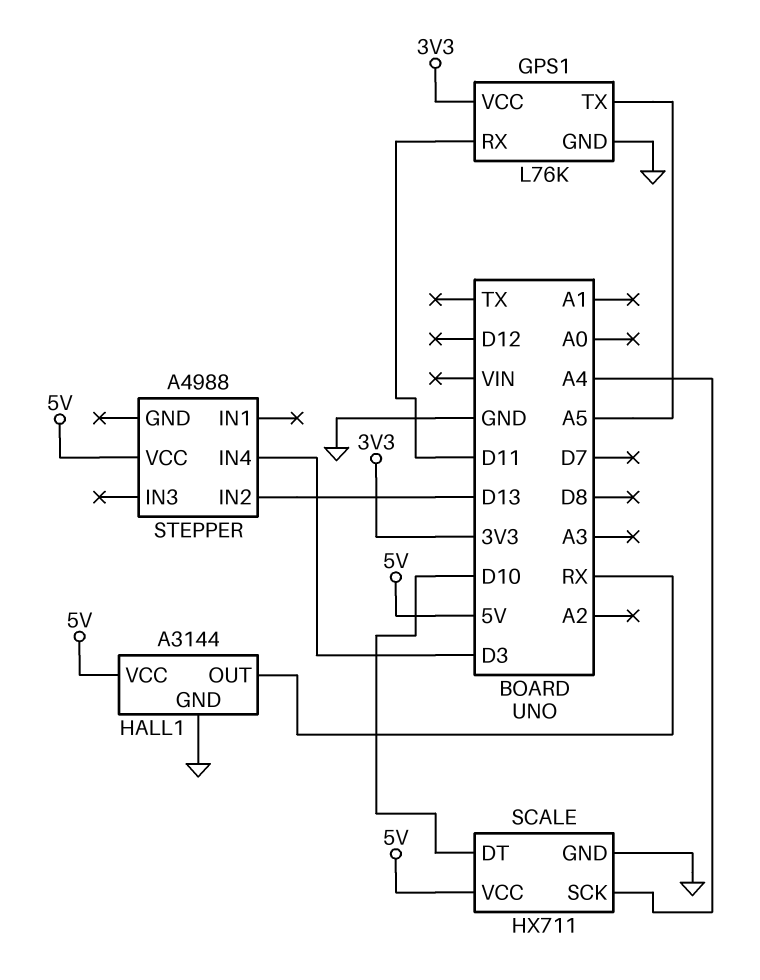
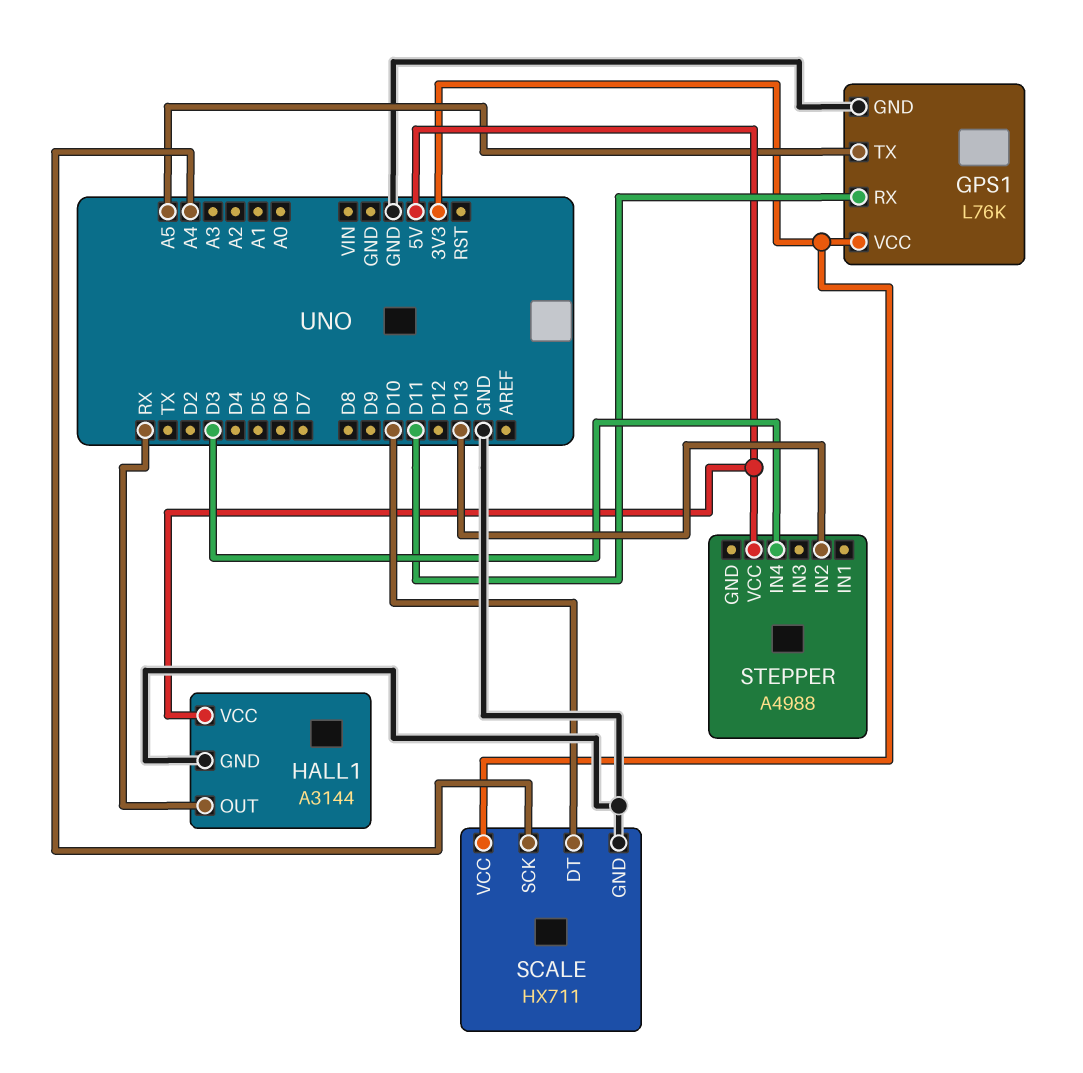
SCALE pin VCC: 5V -> 3V3

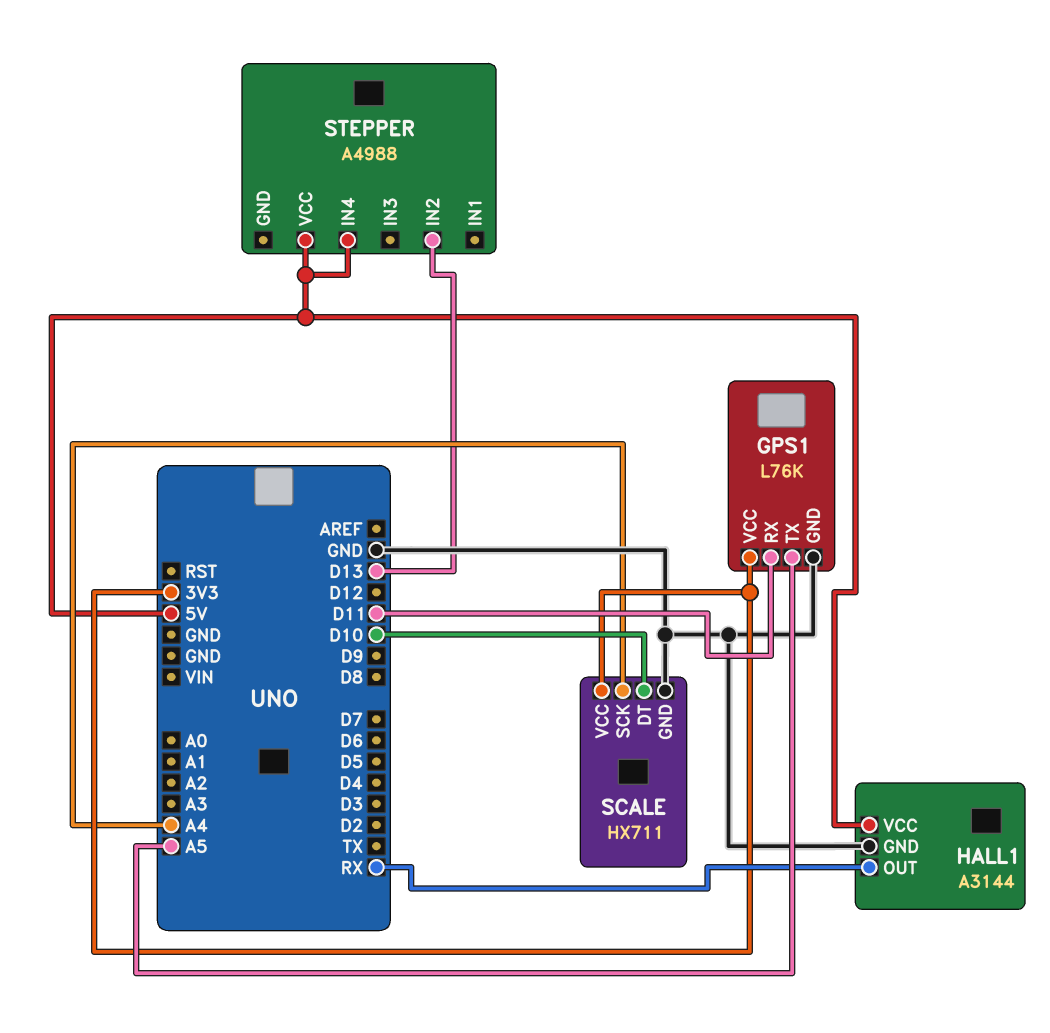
STEPPER pin IN4: D3 -> 5V

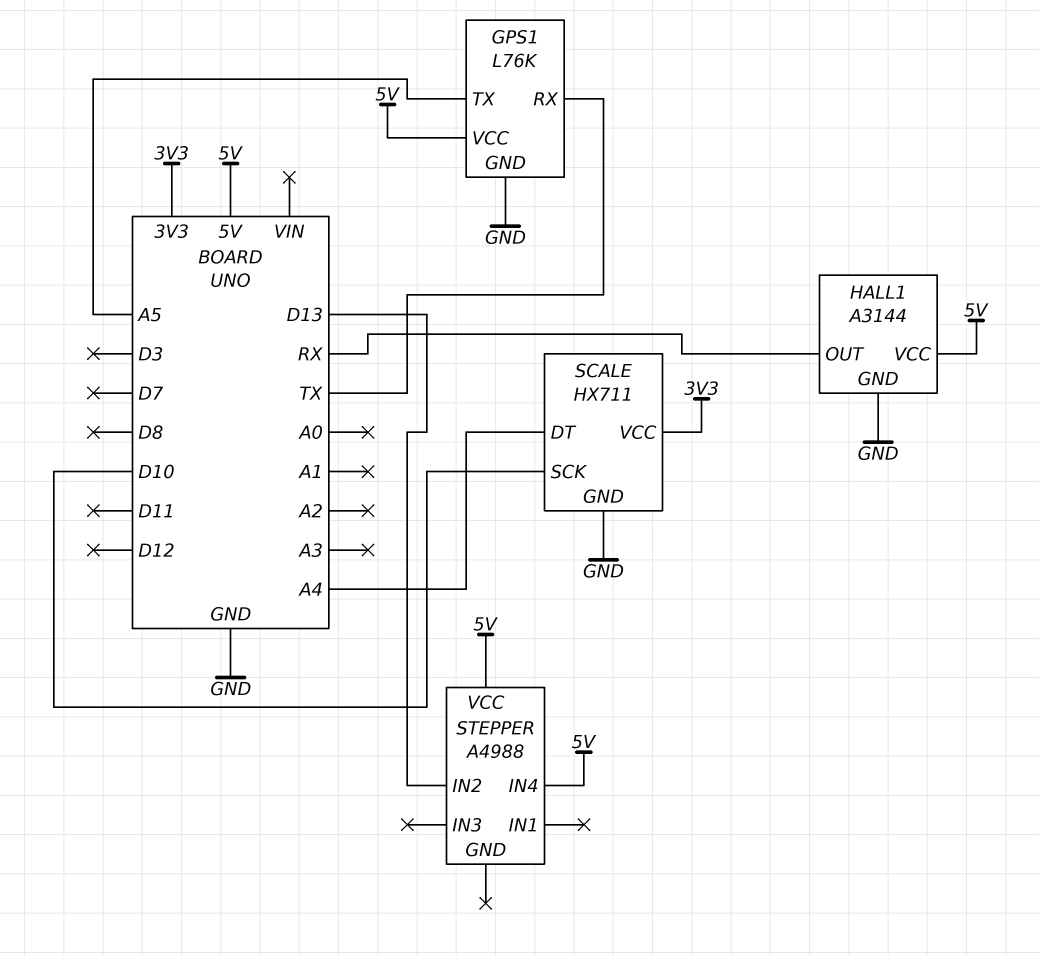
GPS1 pin RX: D11 -> TX
GPS1 pin VCC: 3V3 -> 5V
SCALE pin DT: D10 -> A4
SCALE pin SCK: A4 -> D10

